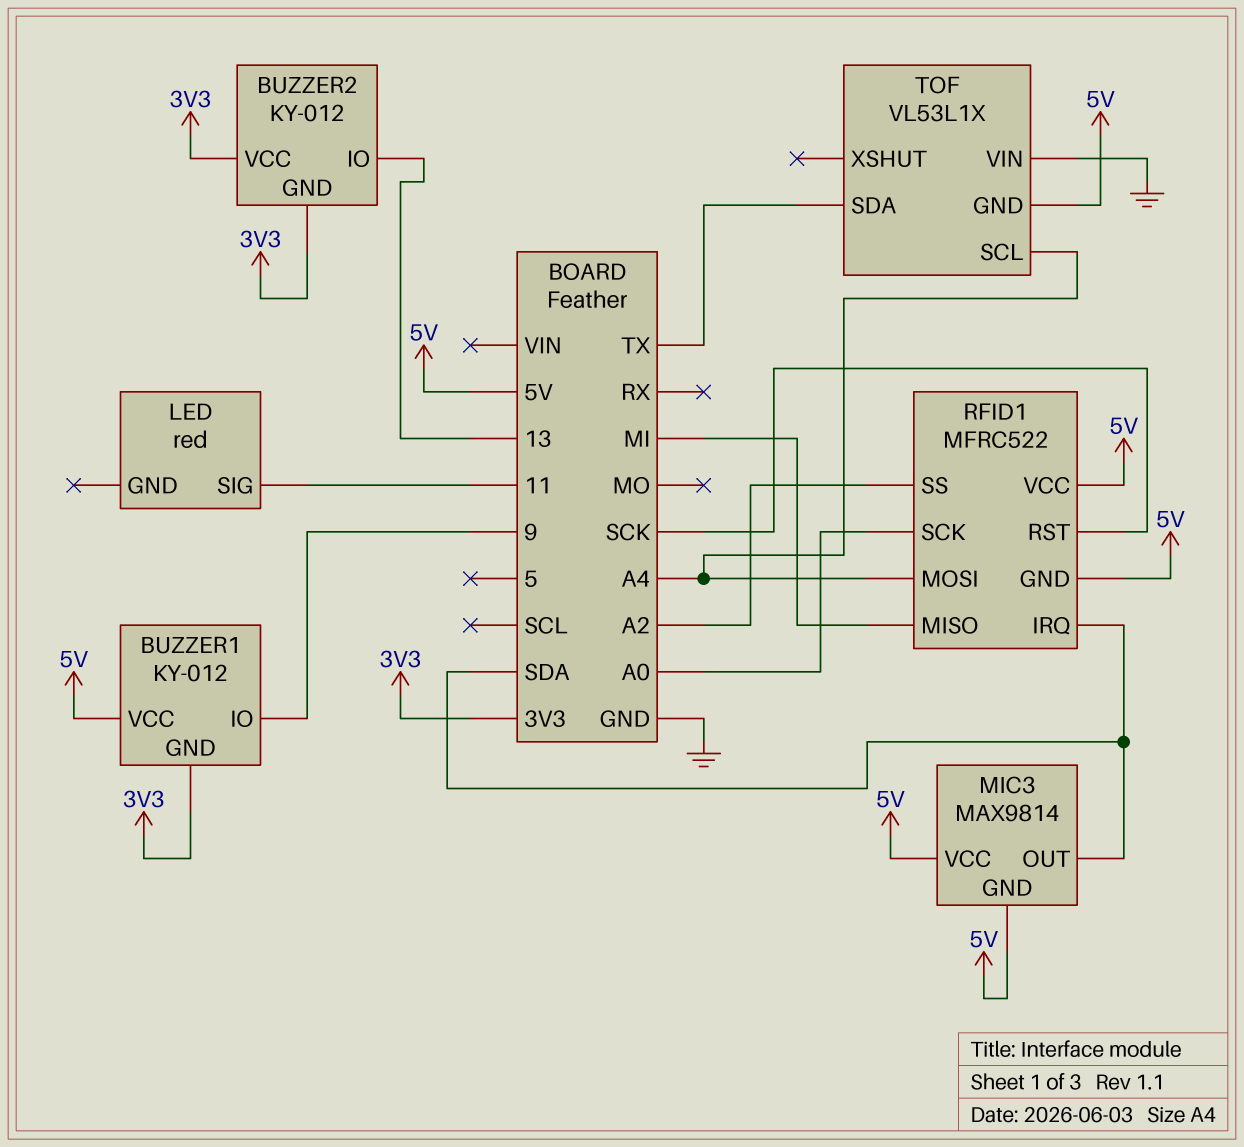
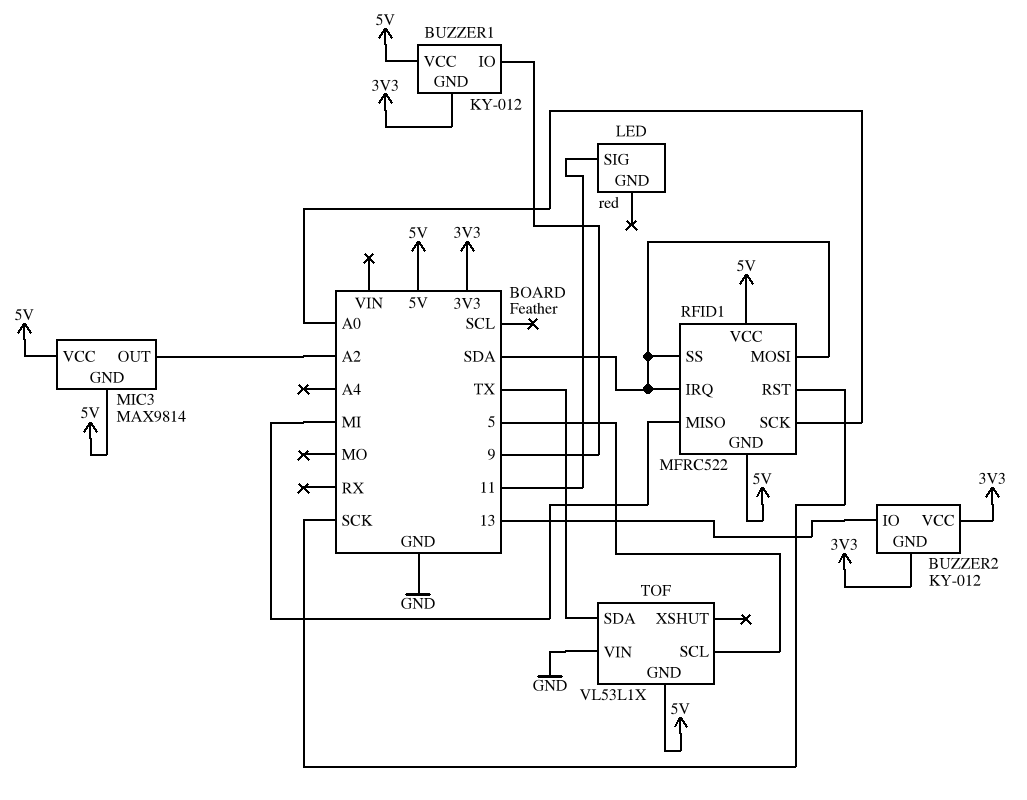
MIC3 pin OUT: SDA -> A2
RFID1 pin MOSI: A4 -> SDA
RFID1 pin SS: A2 -> SDA
TOF pin SCL: A4 -> 5

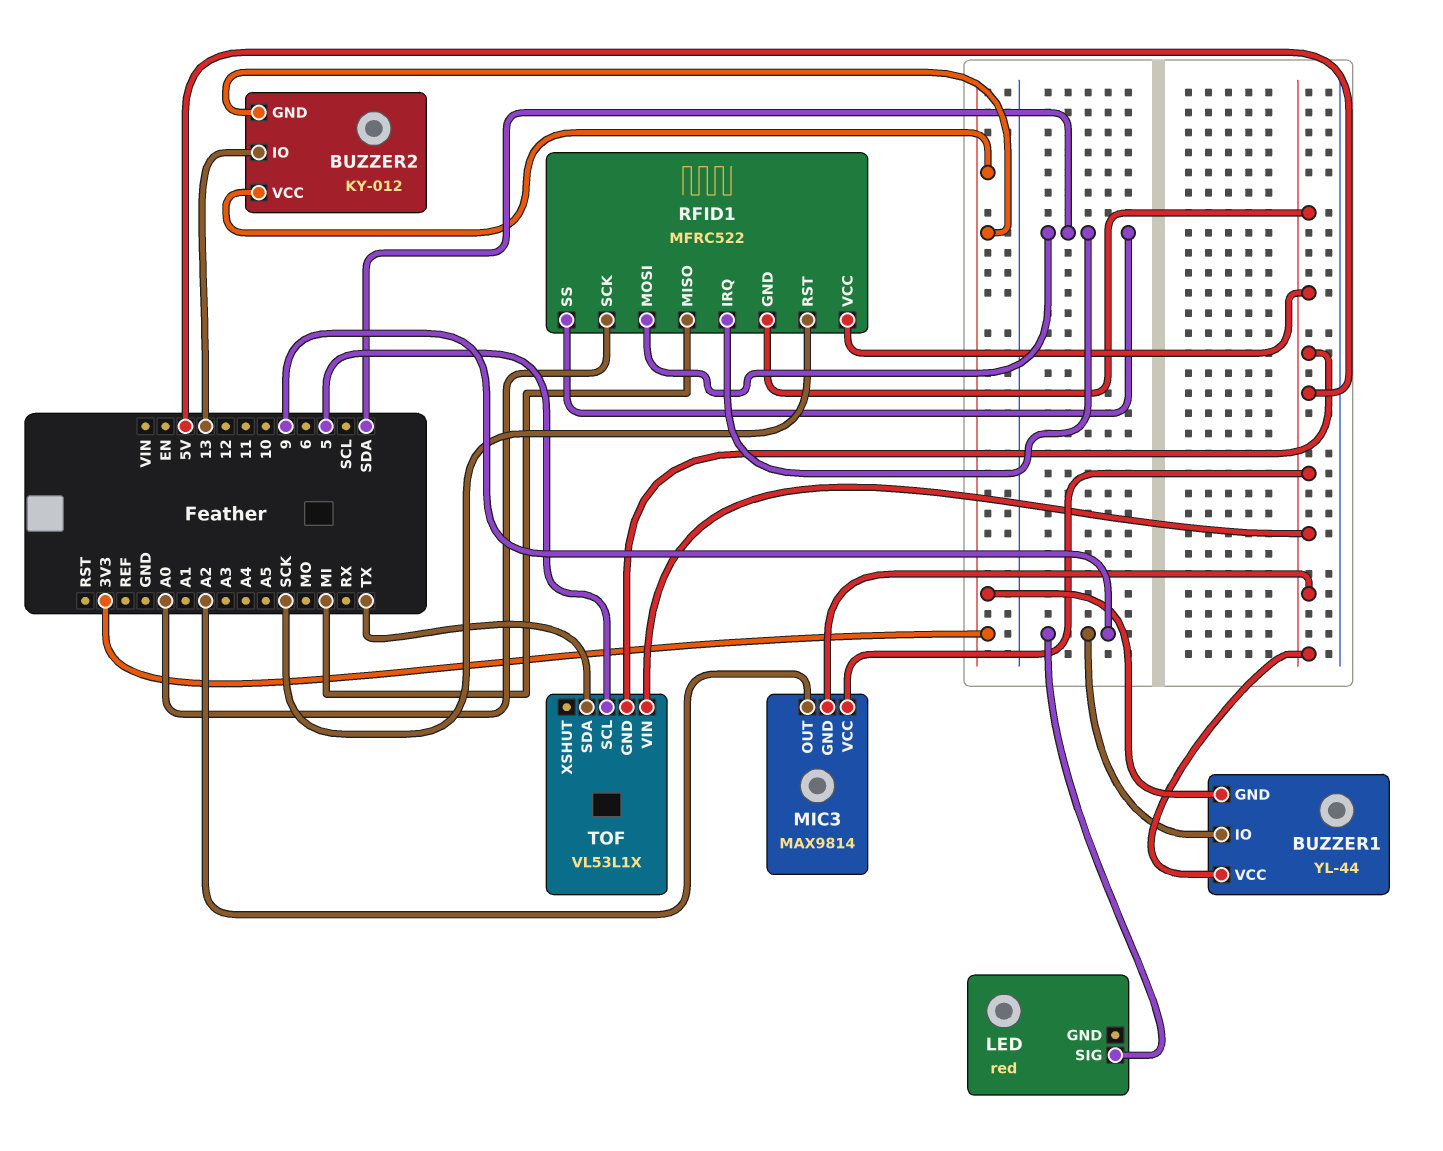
BUZZER1: KY-012 -> YL-44
LED pin SIG: 11 -> 9
TOF pin VIN: GND -> 5V

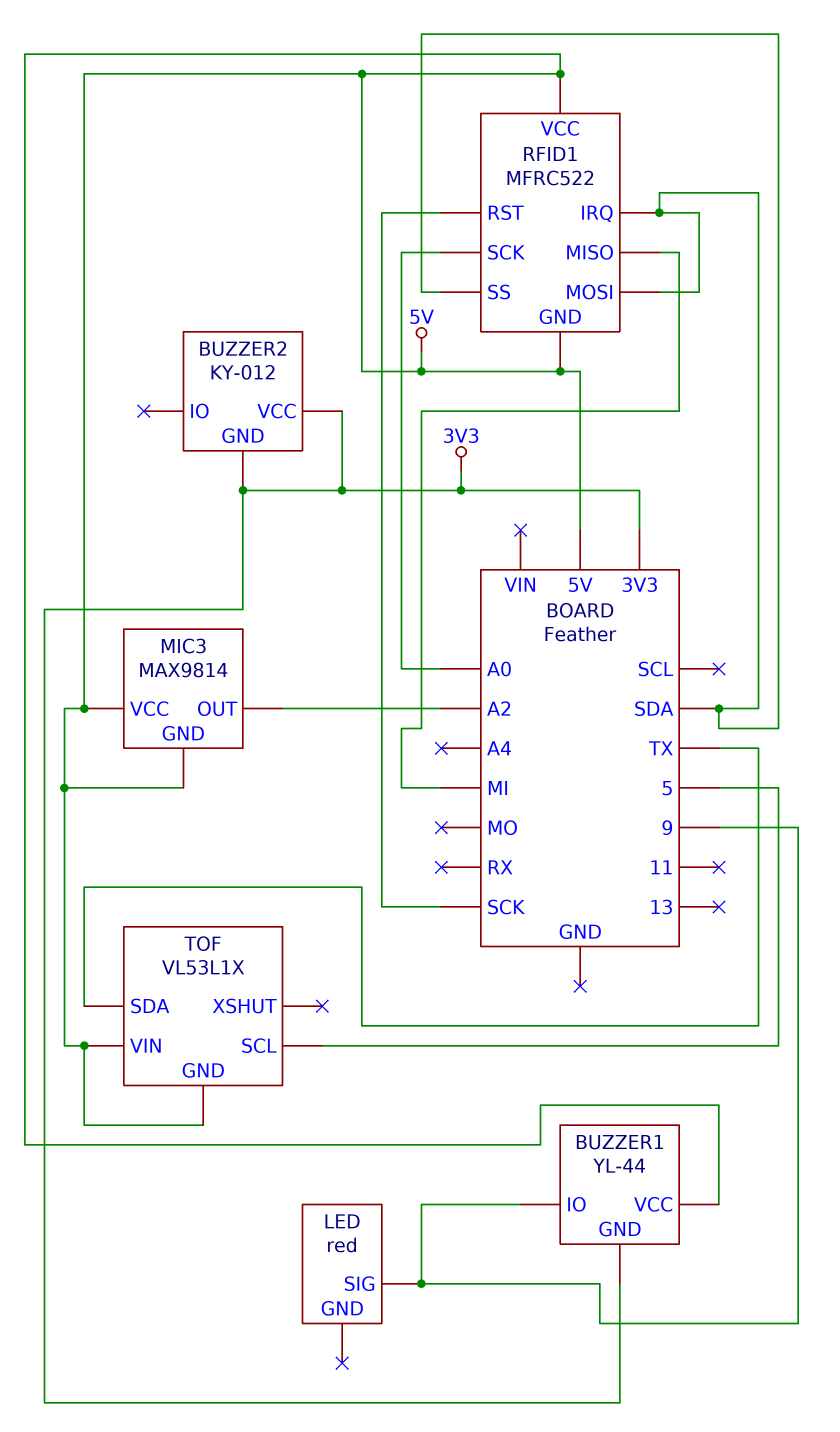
BUZZER2 pin IO: 13 -> none

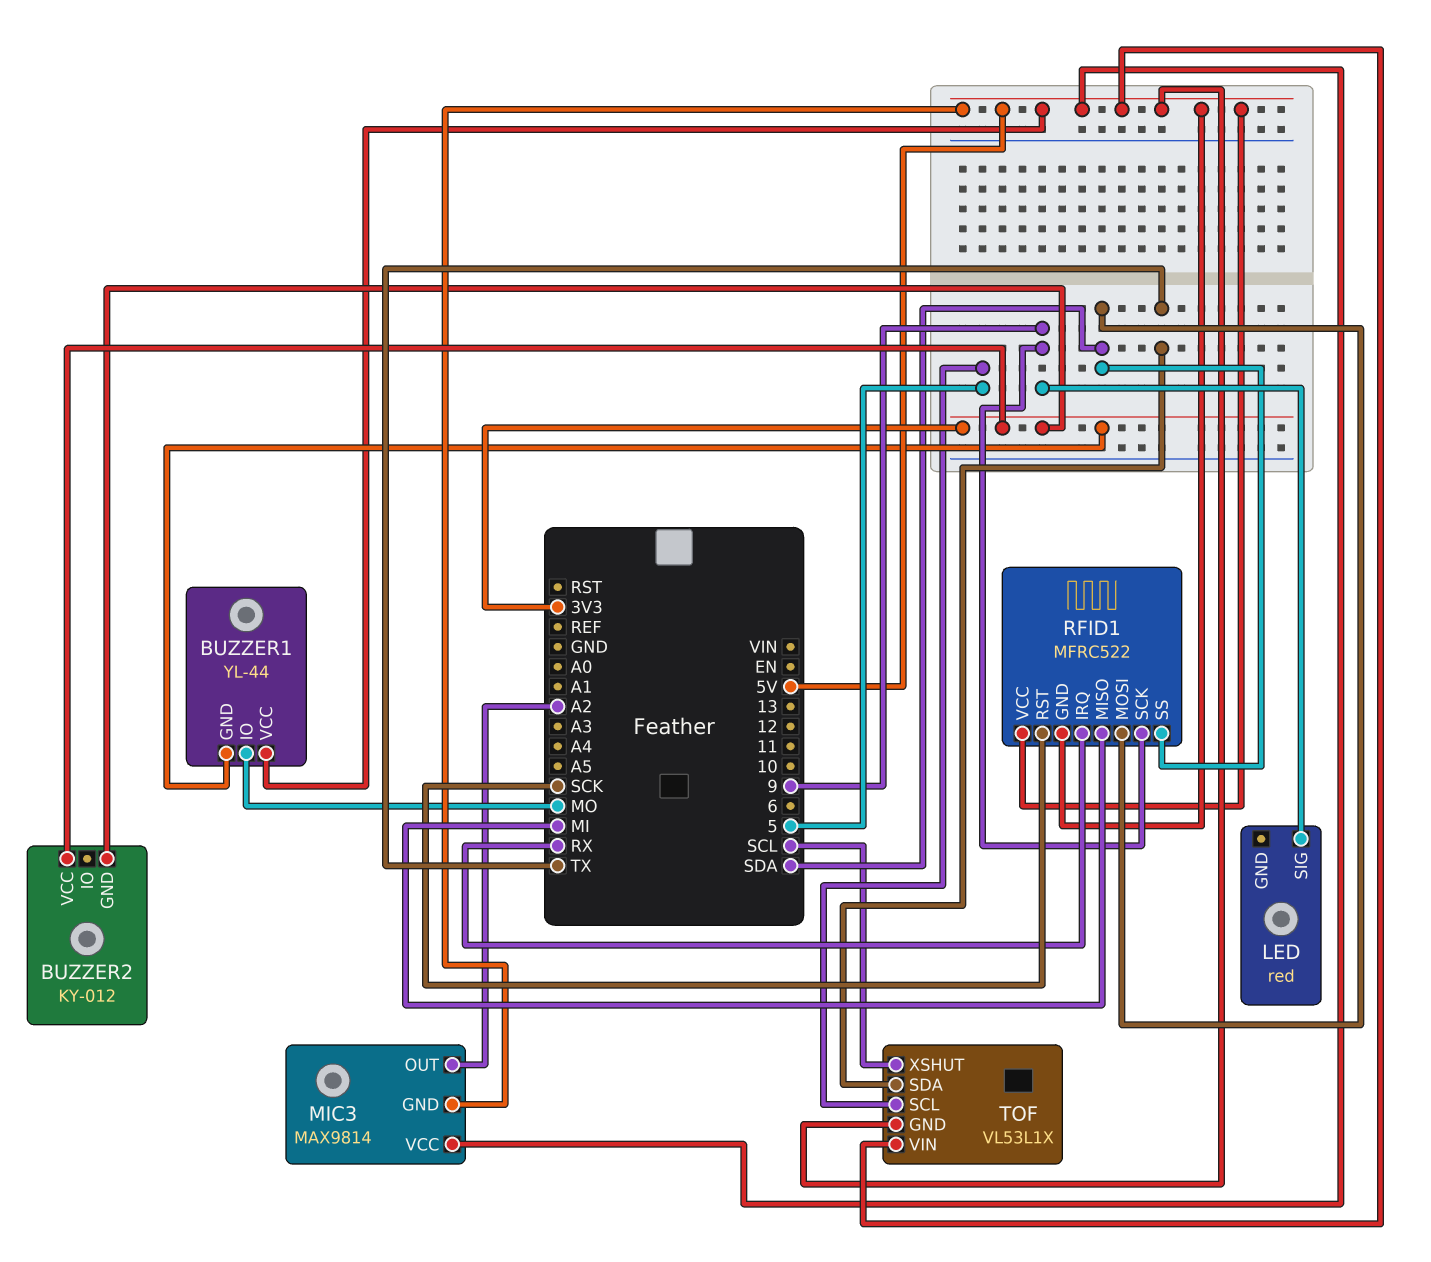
BUZZER1 pin IO: 9 -> MO
RFID1 pin IRQ: SDA -> RX
RFID1 pin SCK: A0 -> 9
TOF pin XSHUT: none -> SCL

